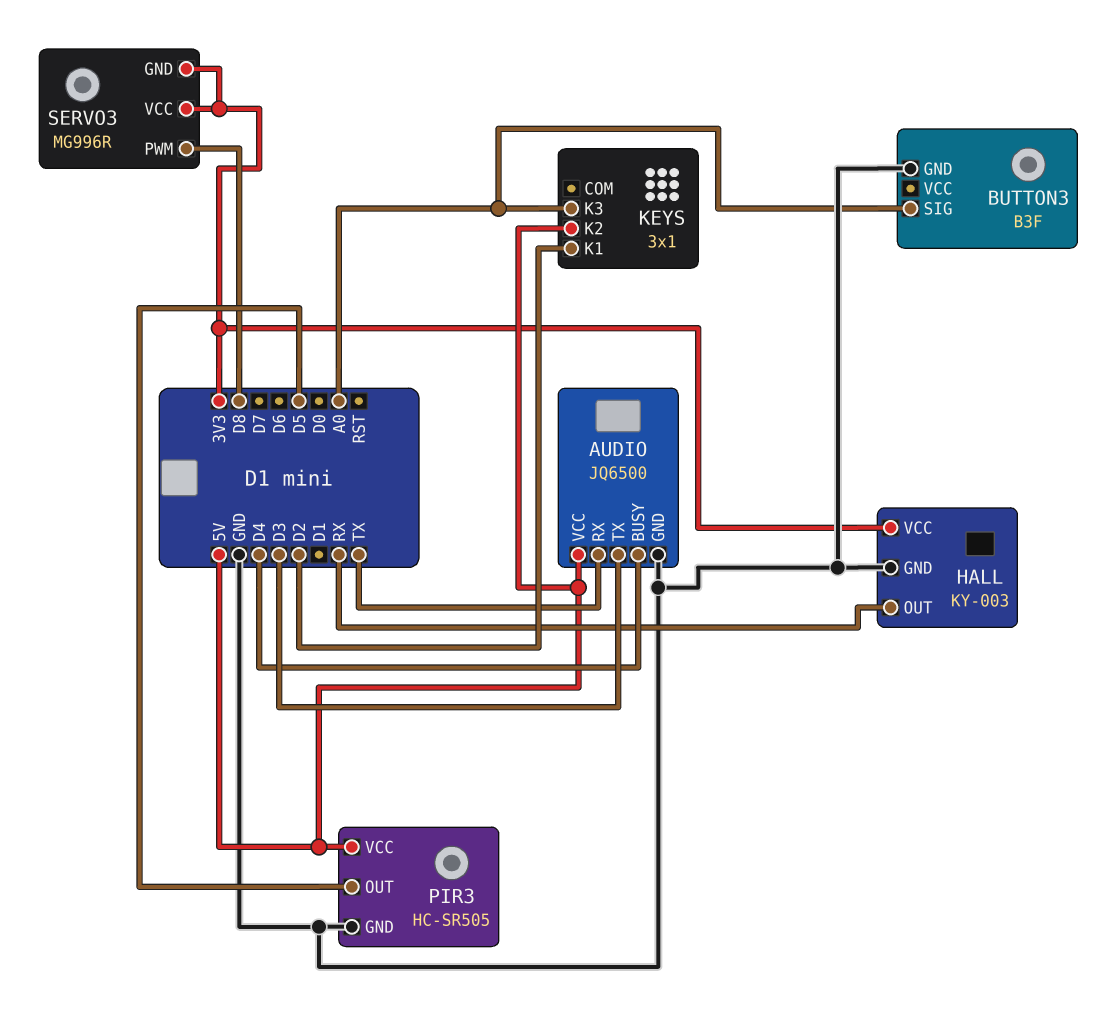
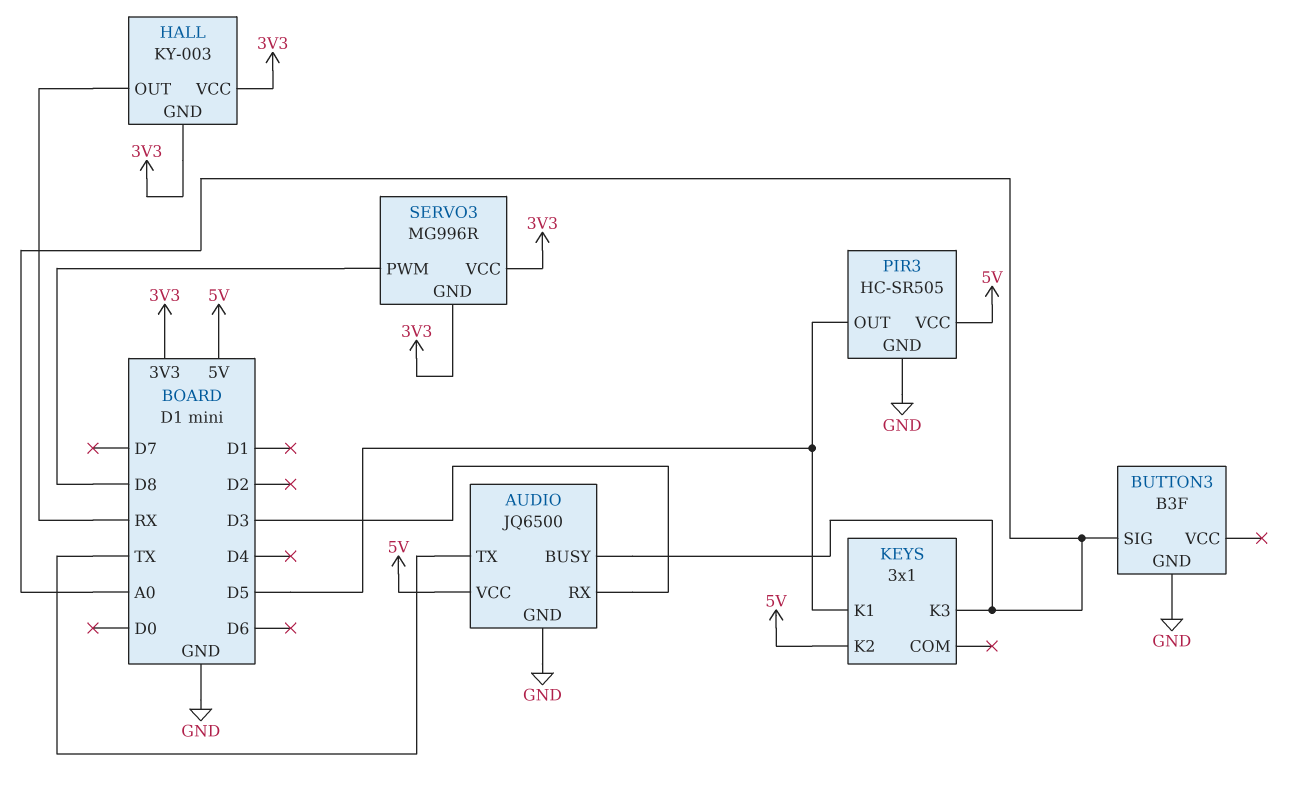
AUDIO pin BUSY: D4 -> A0
AUDIO pin RX: TX -> D3
AUDIO pin TX: D3 -> TX
HALL pin GND: GND -> 3V3
KEYS pin K1: D2 -> D5

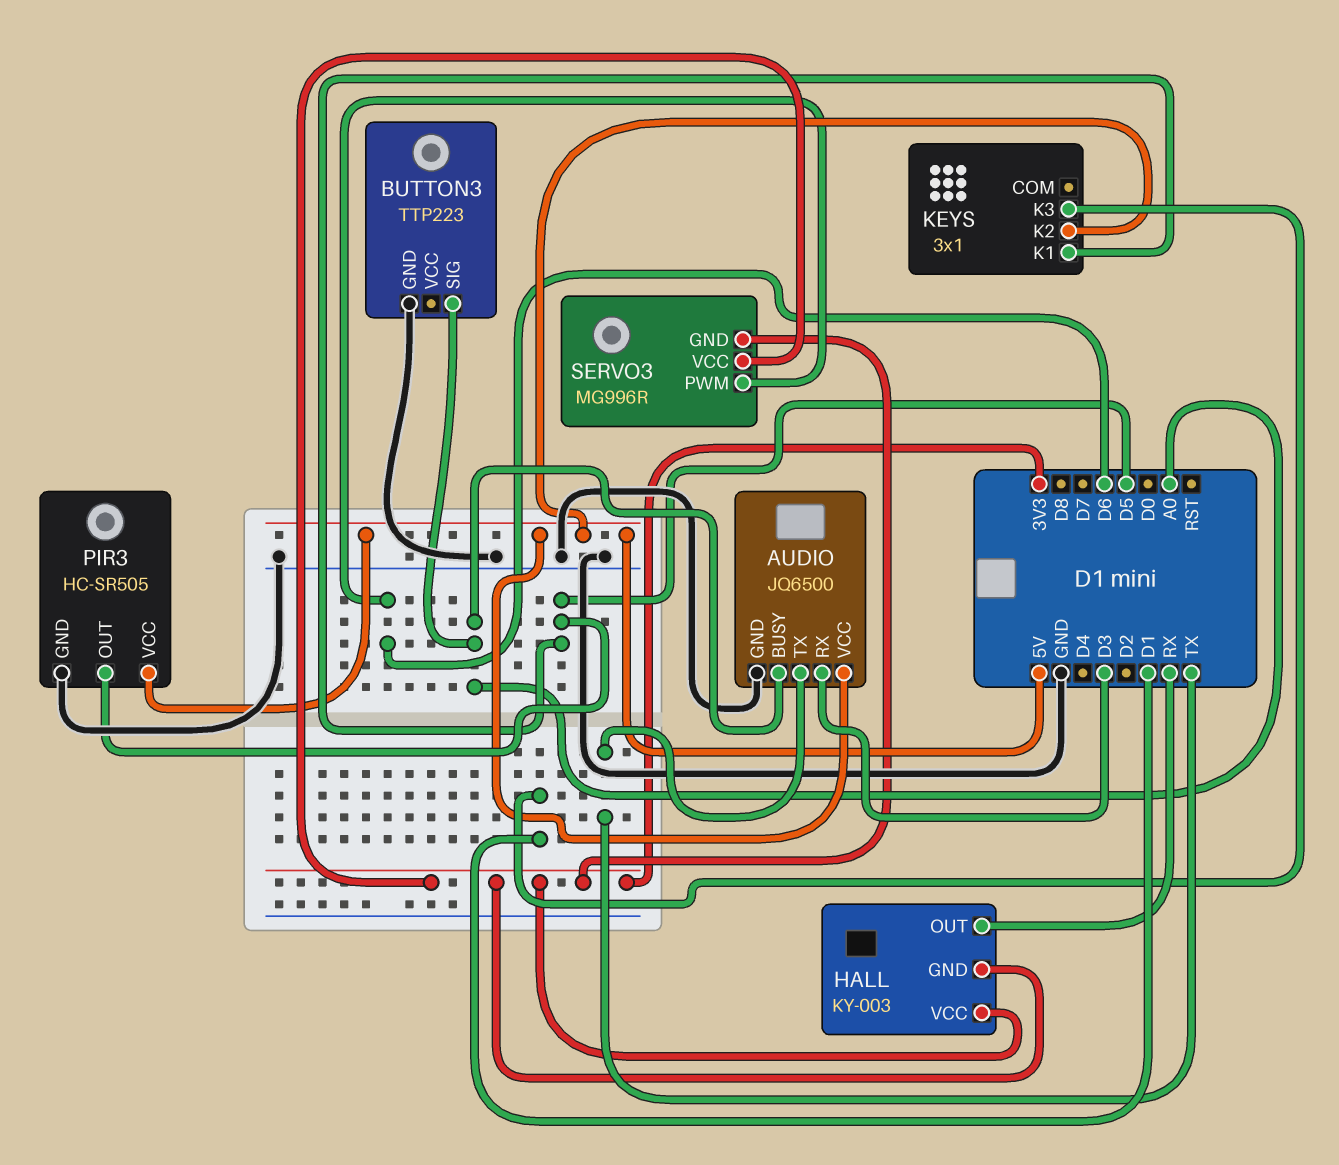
BUTTON3: B3F -> TTP223
KEYS pin K3: A0 -> D1
SERVO3 pin PWM: D8 -> D6

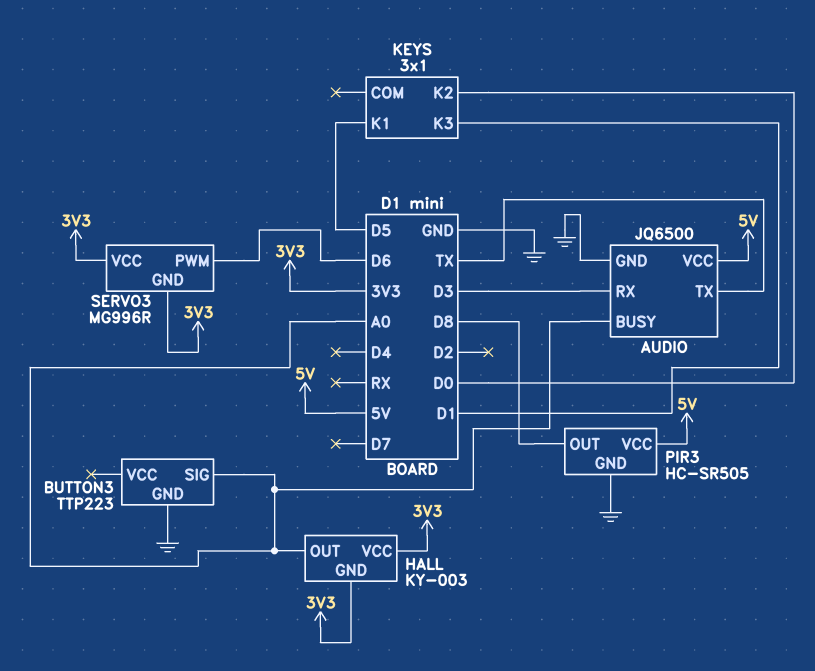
HALL pin OUT: RX -> A0
KEYS pin K2: 5V -> D0
PIR3 pin OUT: D5 -> D8

